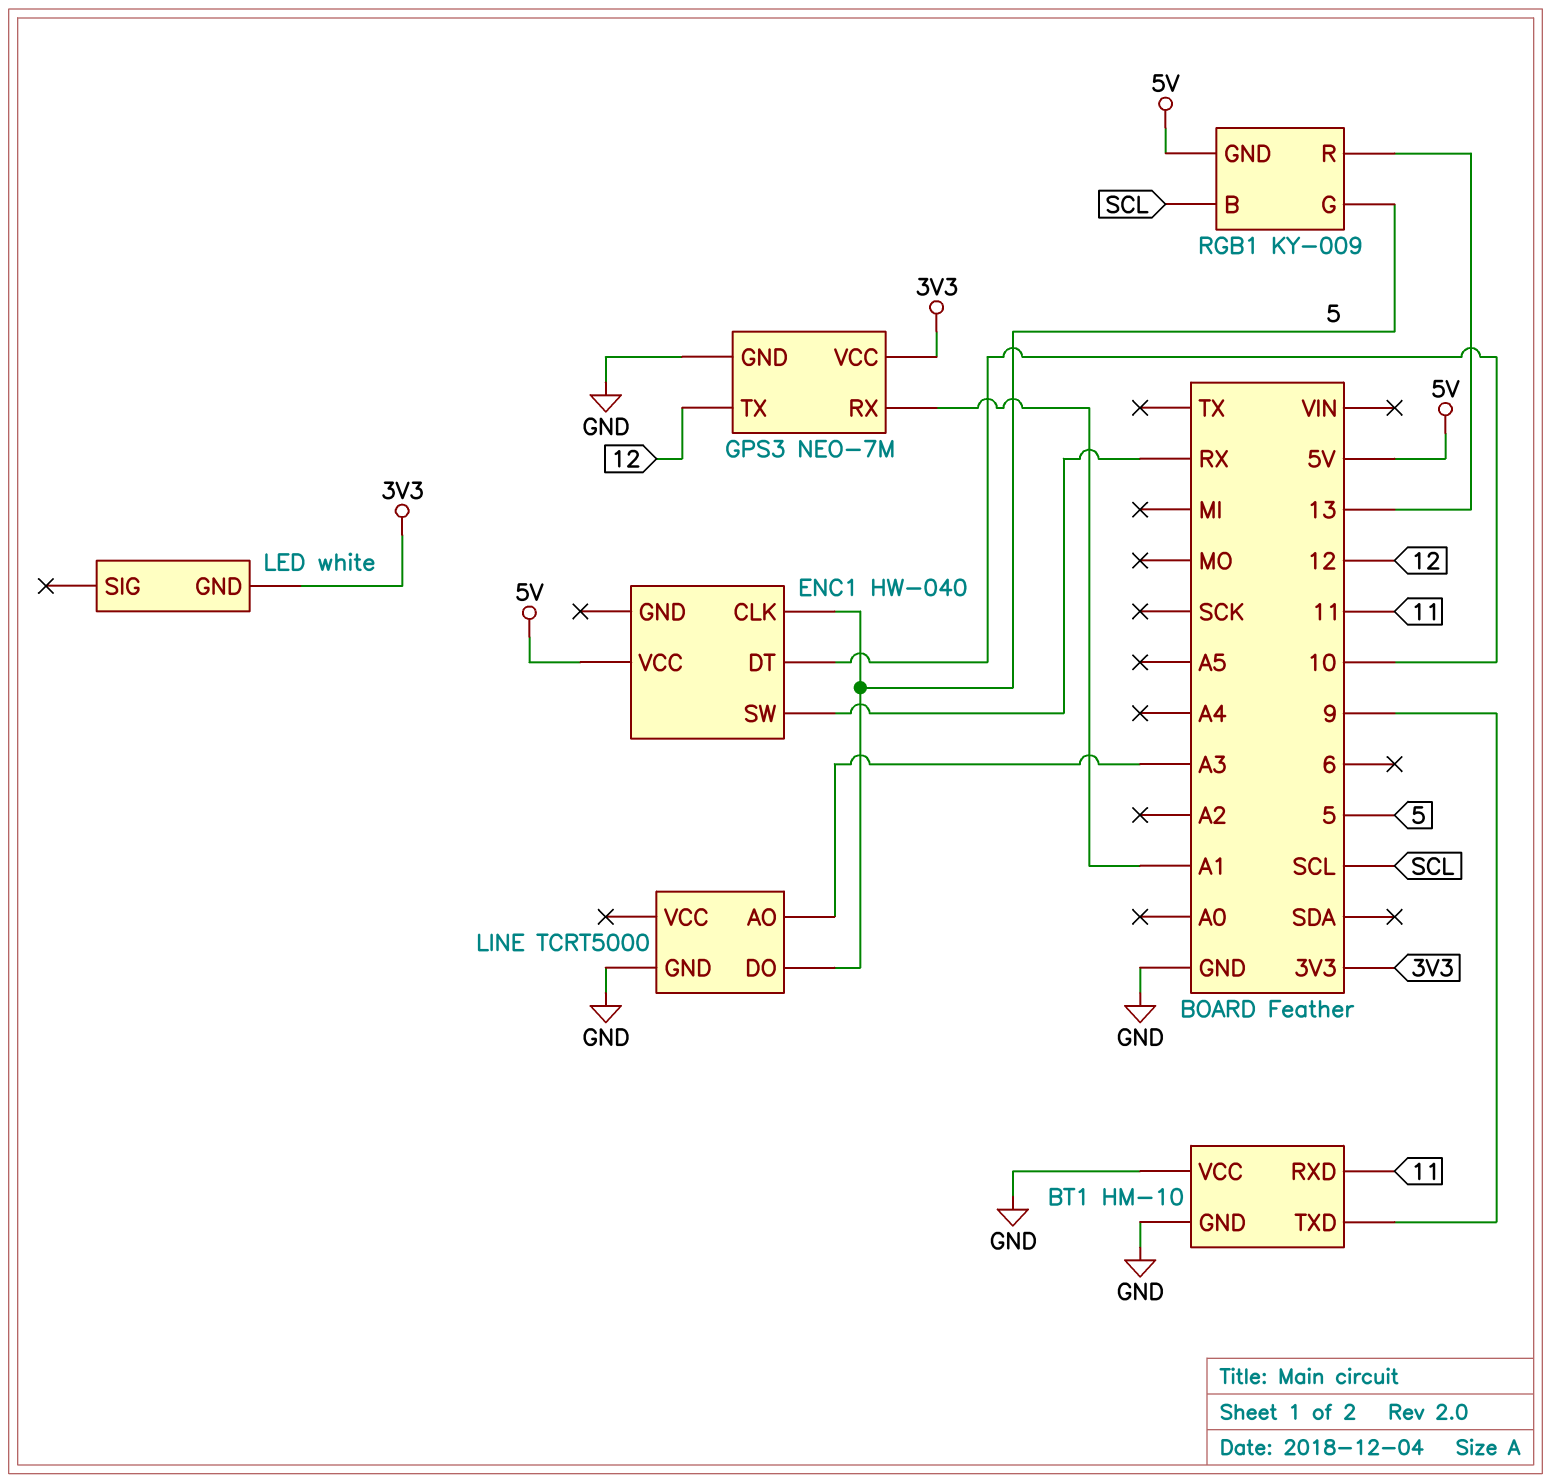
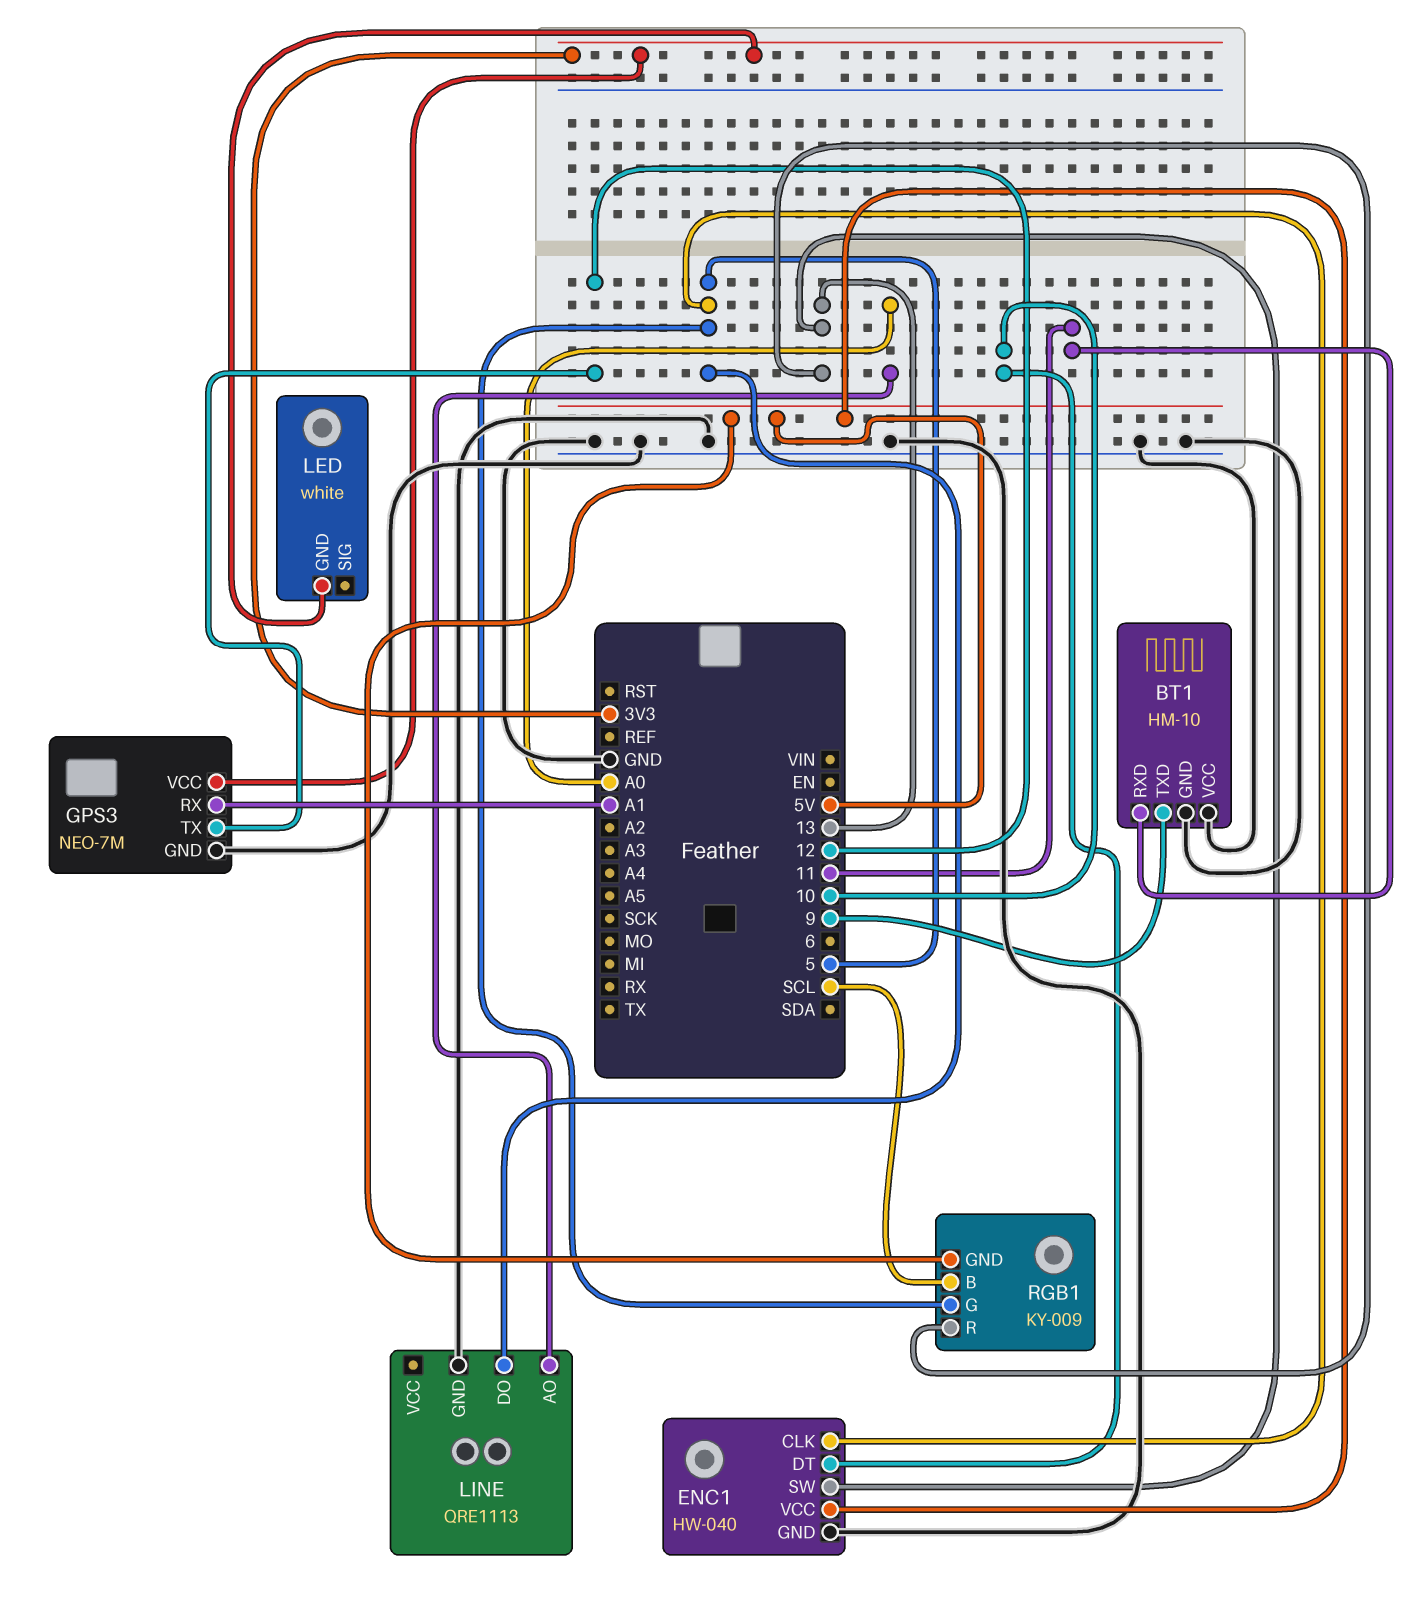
ENC1 pin GND: none -> GND
ENC1 pin SW: RX -> 13
LINE: TCRT5000 -> QRE1113
LINE pin AO: A3 -> A0

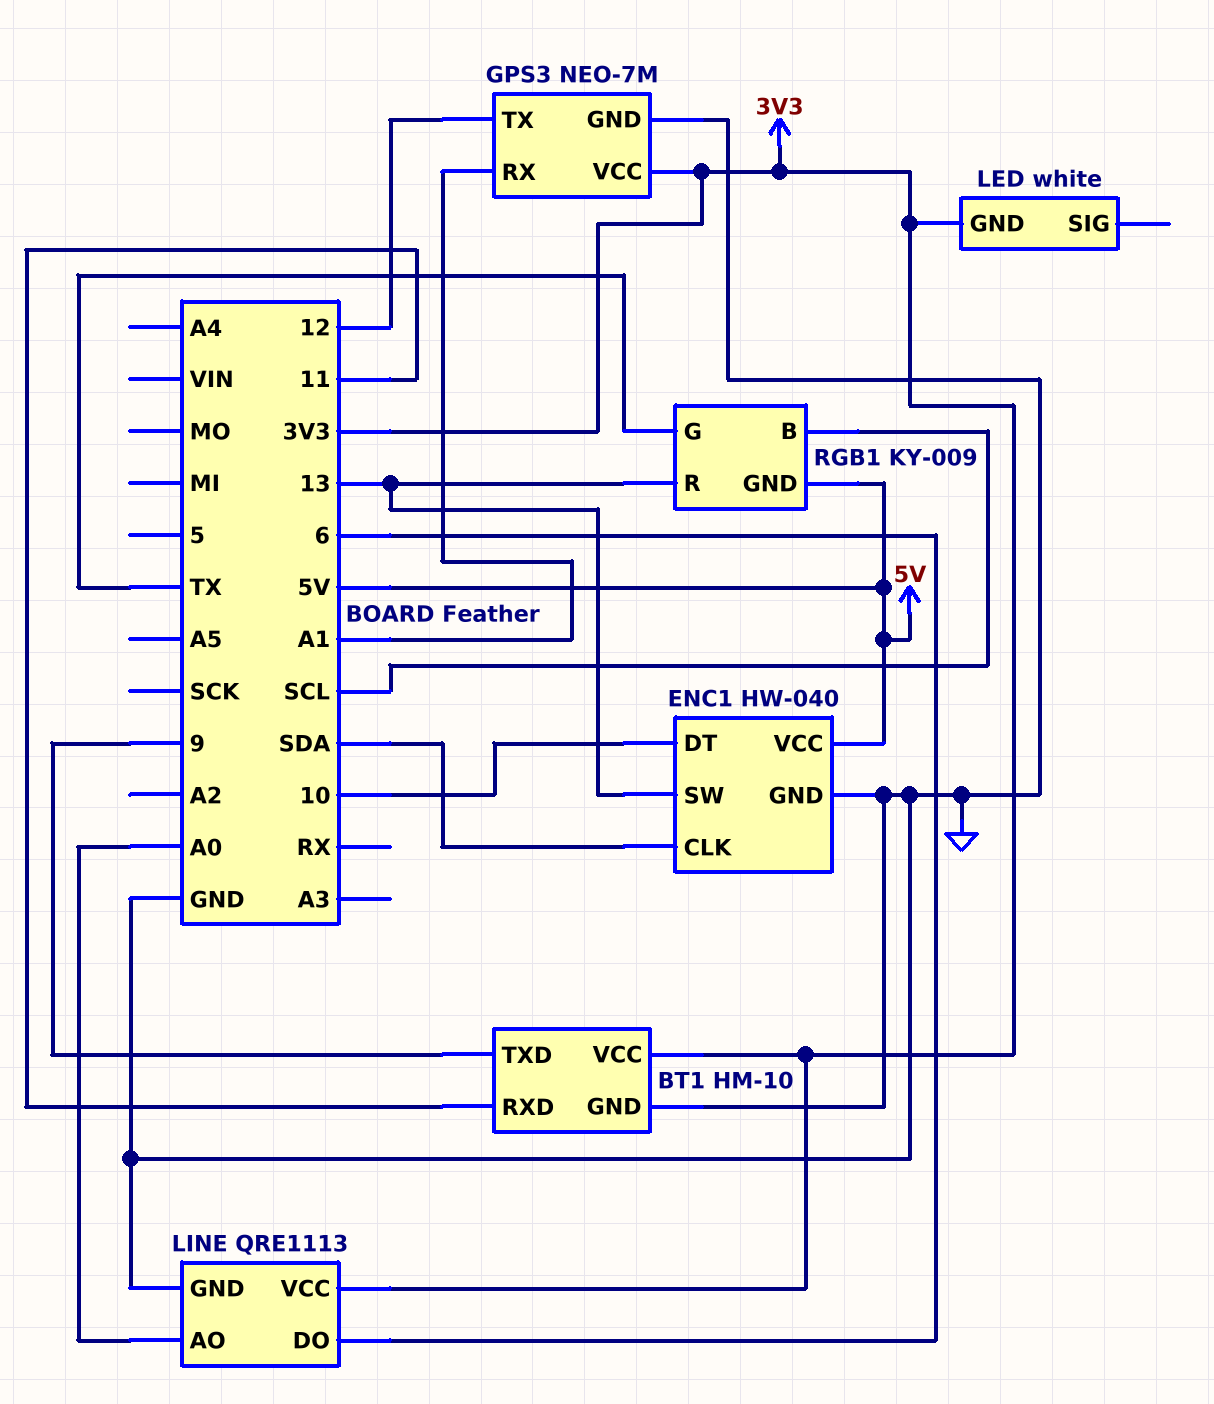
BT1 pin VCC: GND -> 3V3
ENC1 pin CLK: 5 -> SDA
LINE pin DO: 5 -> 6
LINE pin VCC: none -> 3V3
RGB1 pin G: 5 -> TX

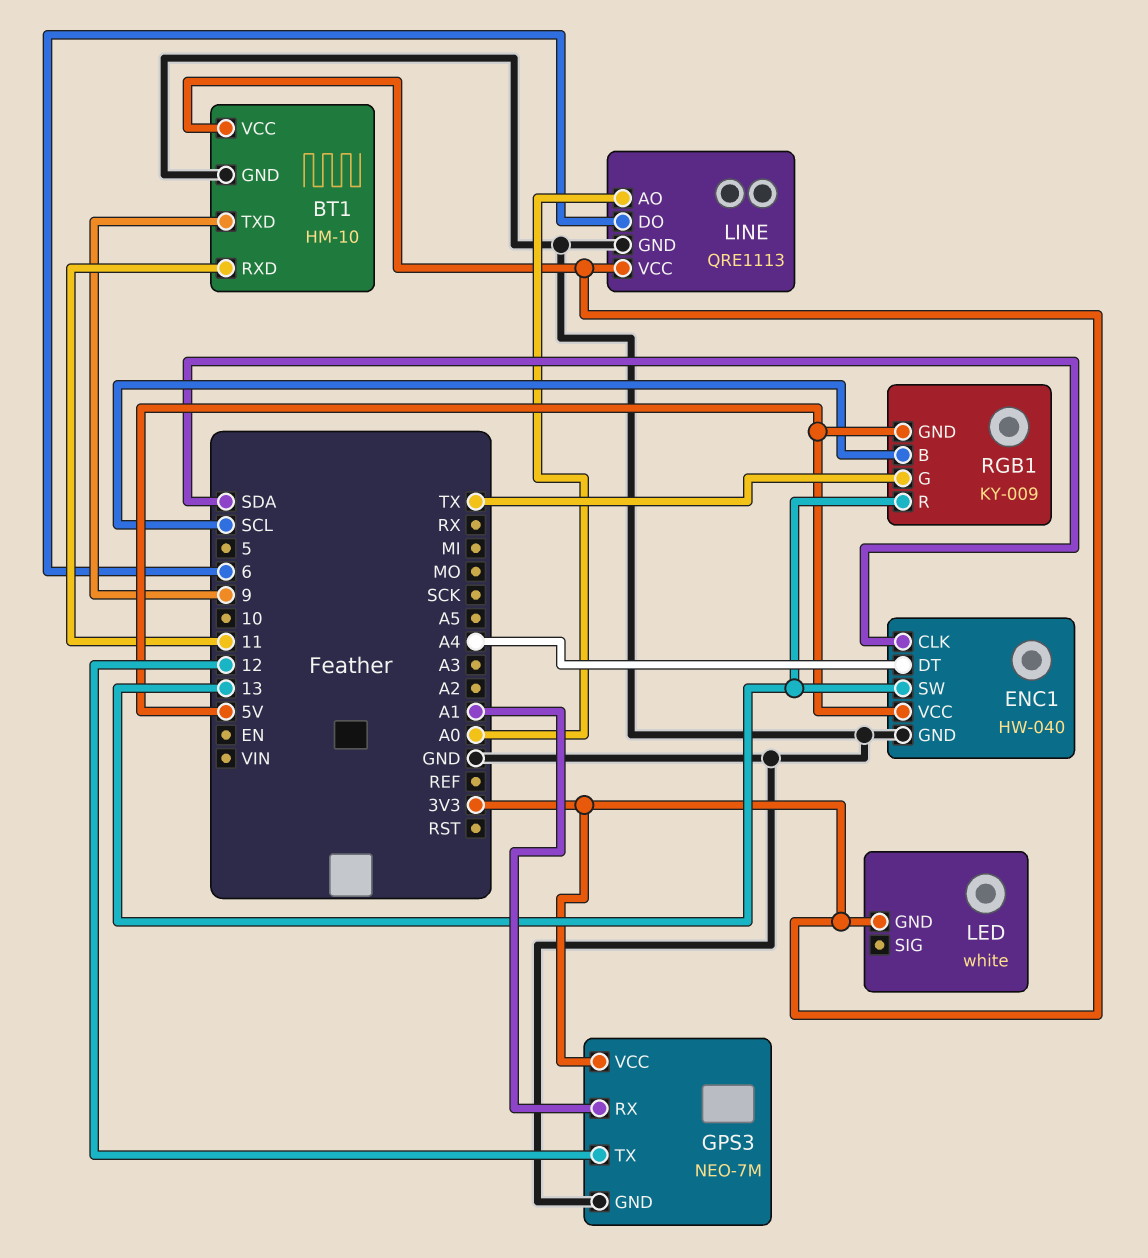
ENC1 pin DT: 10 -> A4

